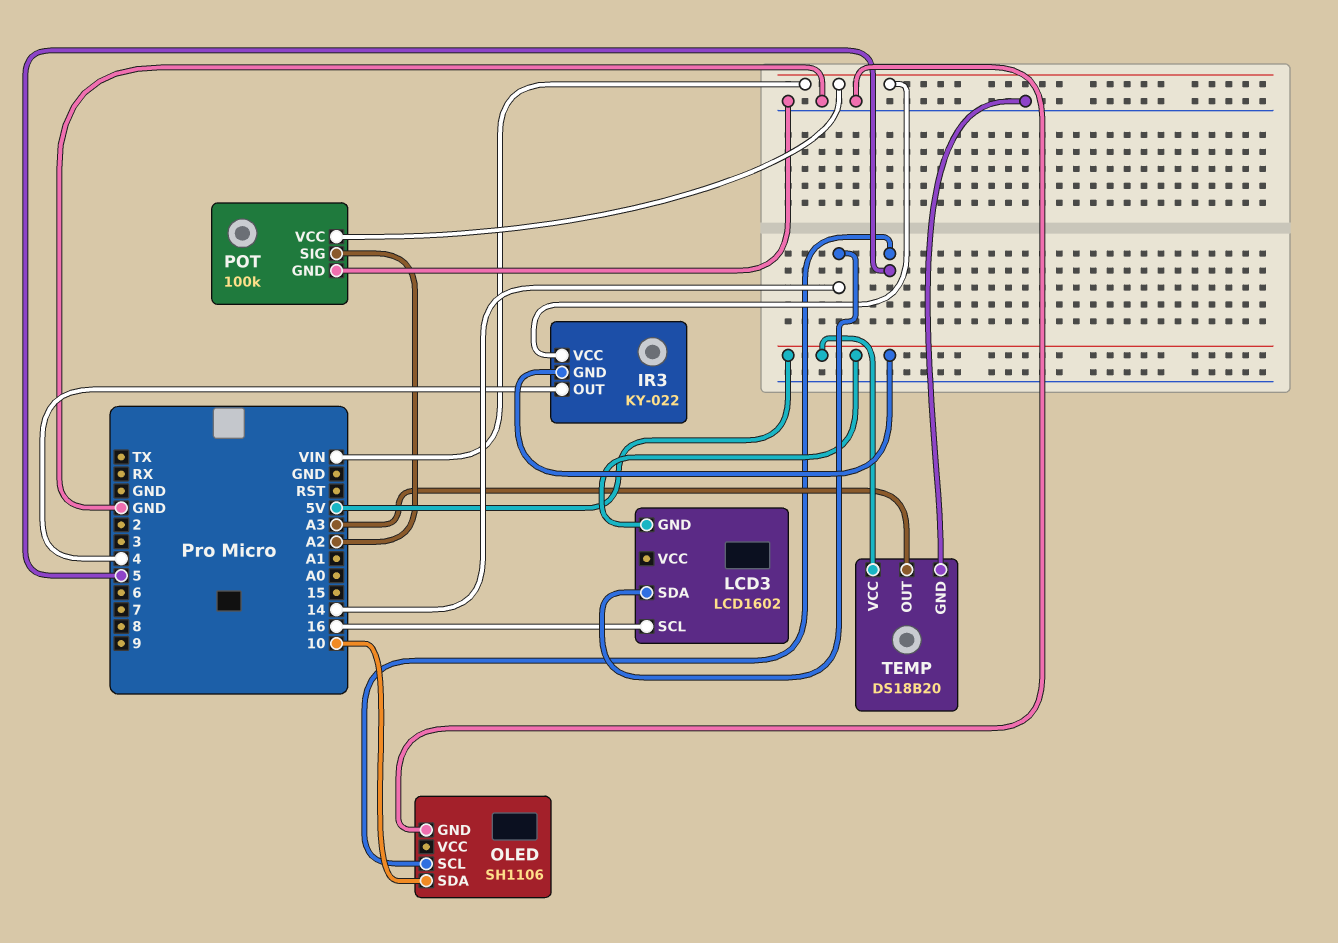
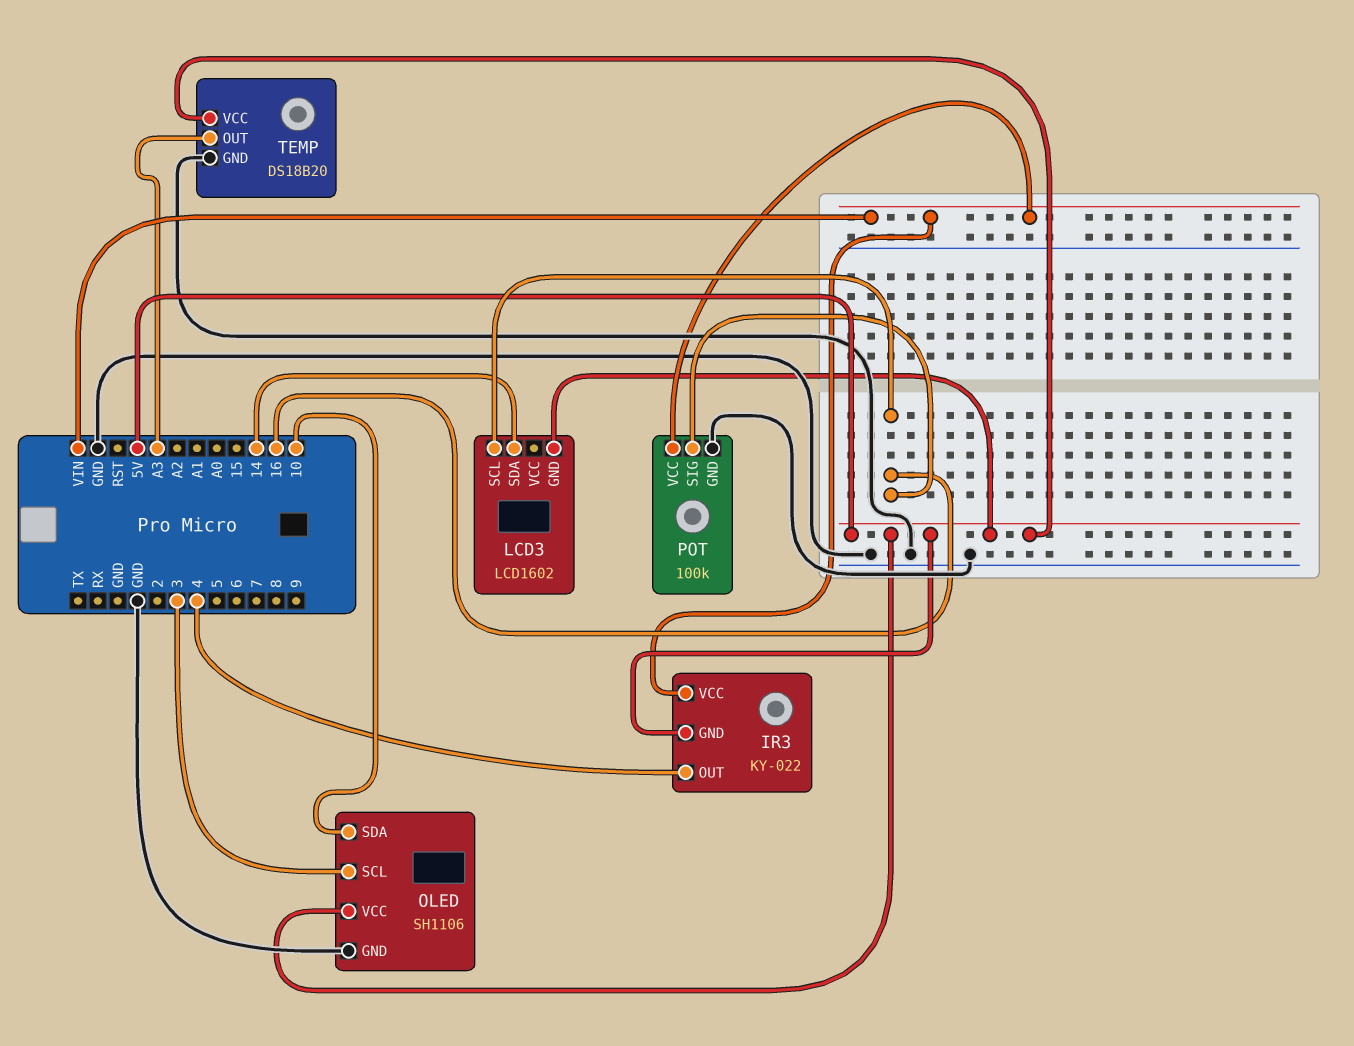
OLED pin SCL: 5 -> 3
OLED pin VCC: none -> 5V
POT pin SIG: A2 -> 16

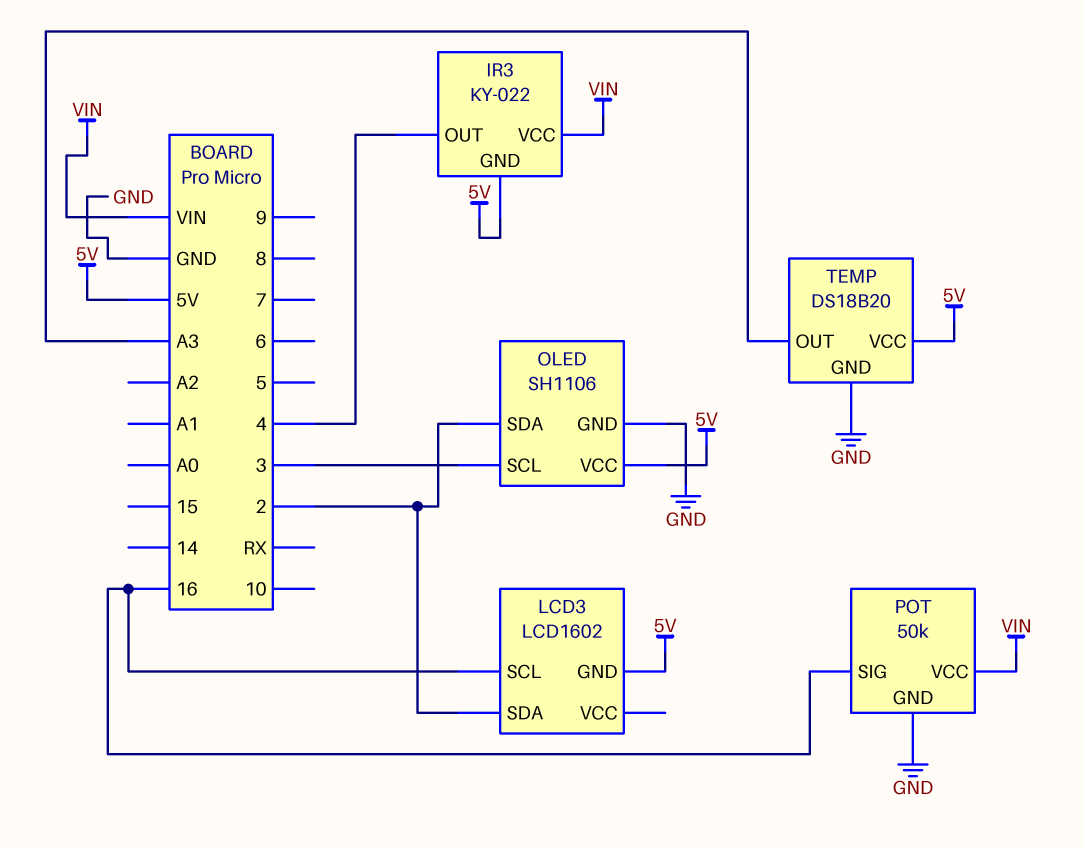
LCD3 pin SDA: 14 -> 2
OLED pin SDA: 10 -> 2
POT: 100k -> 50k

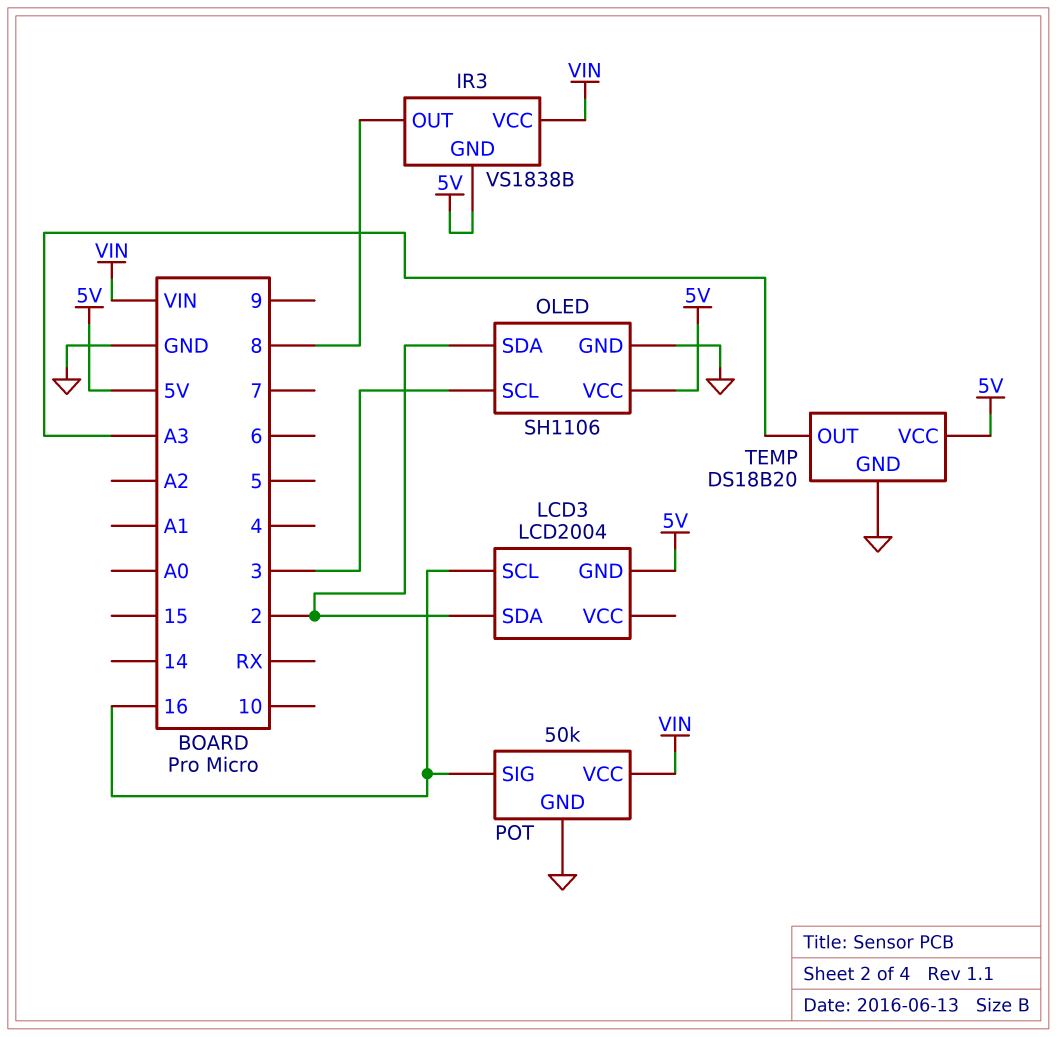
IR3: KY-022 -> VS1838B
IR3 pin OUT: 4 -> 8
LCD3: LCD1602 -> LCD2004

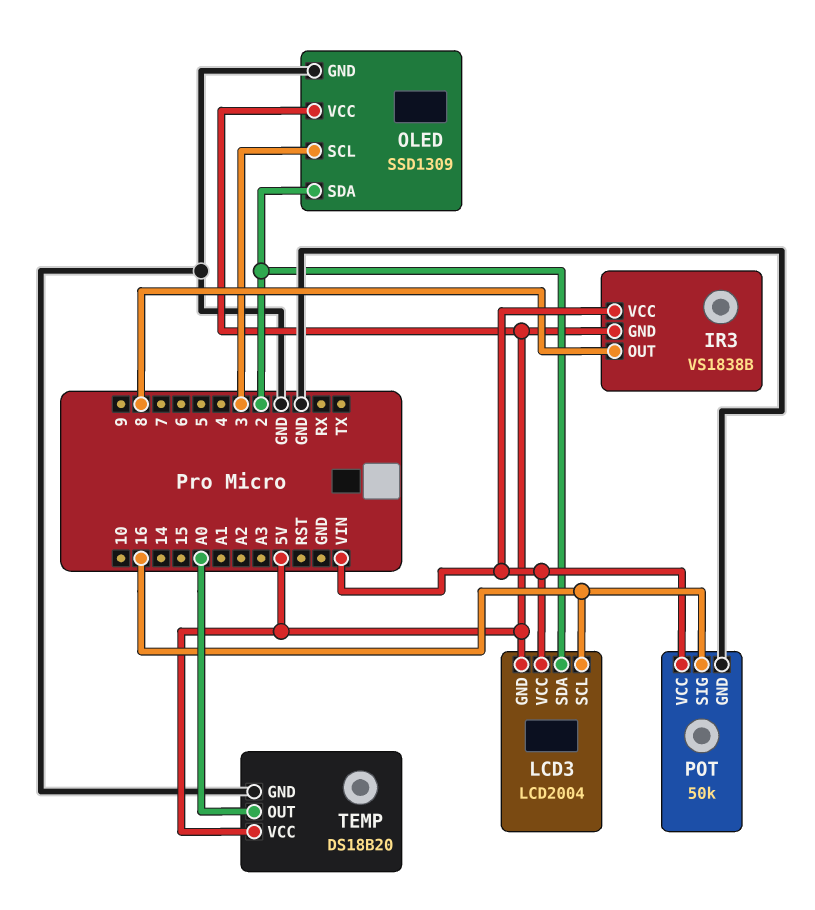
LCD3 pin VCC: none -> VIN
OLED: SH1106 -> SSD1309
TEMP pin OUT: A3 -> A0

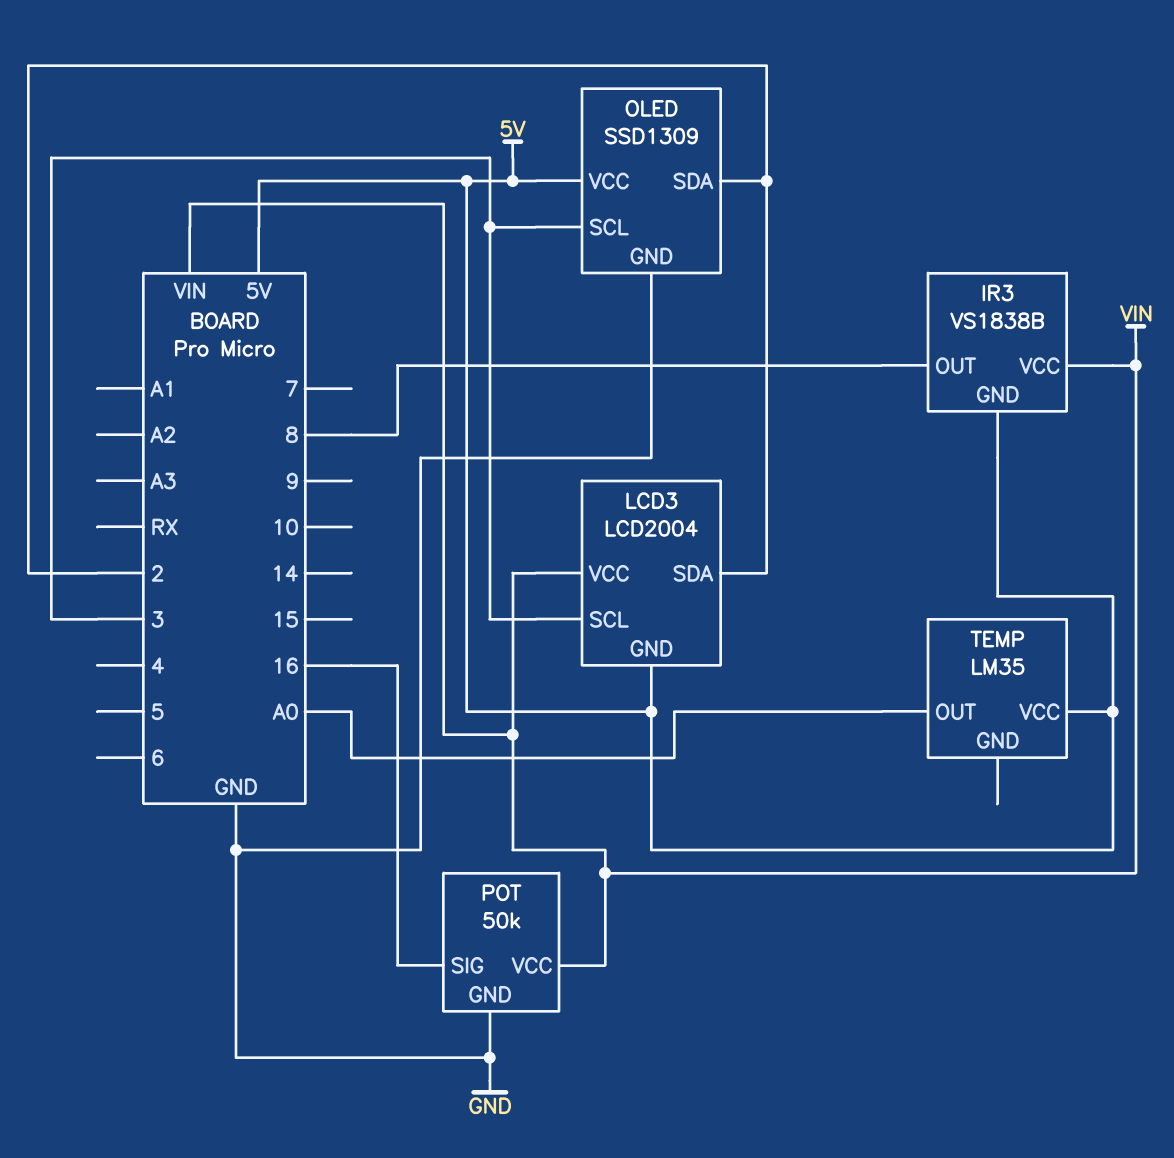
LCD3 pin SCL: 16 -> 3
TEMP: DS18B20 -> LM35
TEMP pin GND: GND -> none

